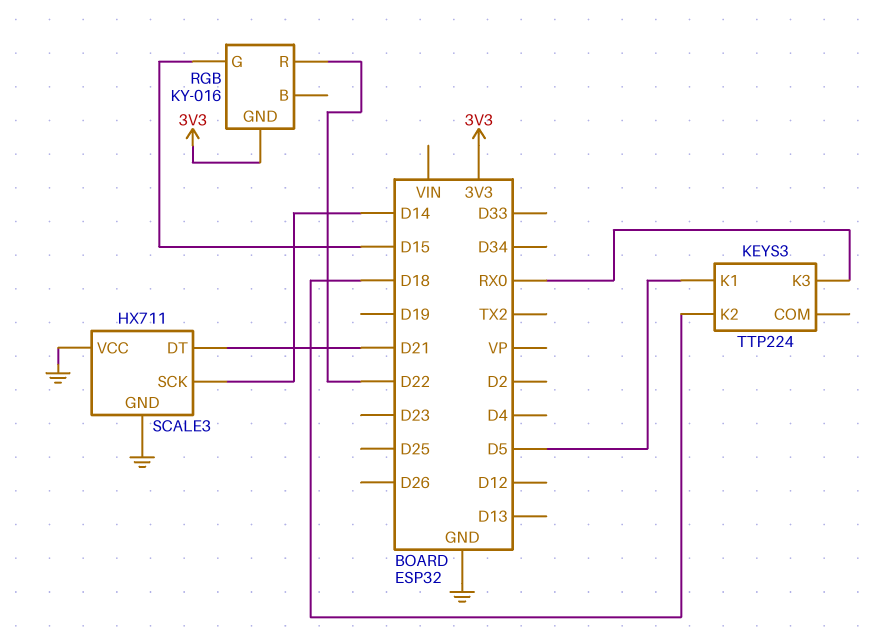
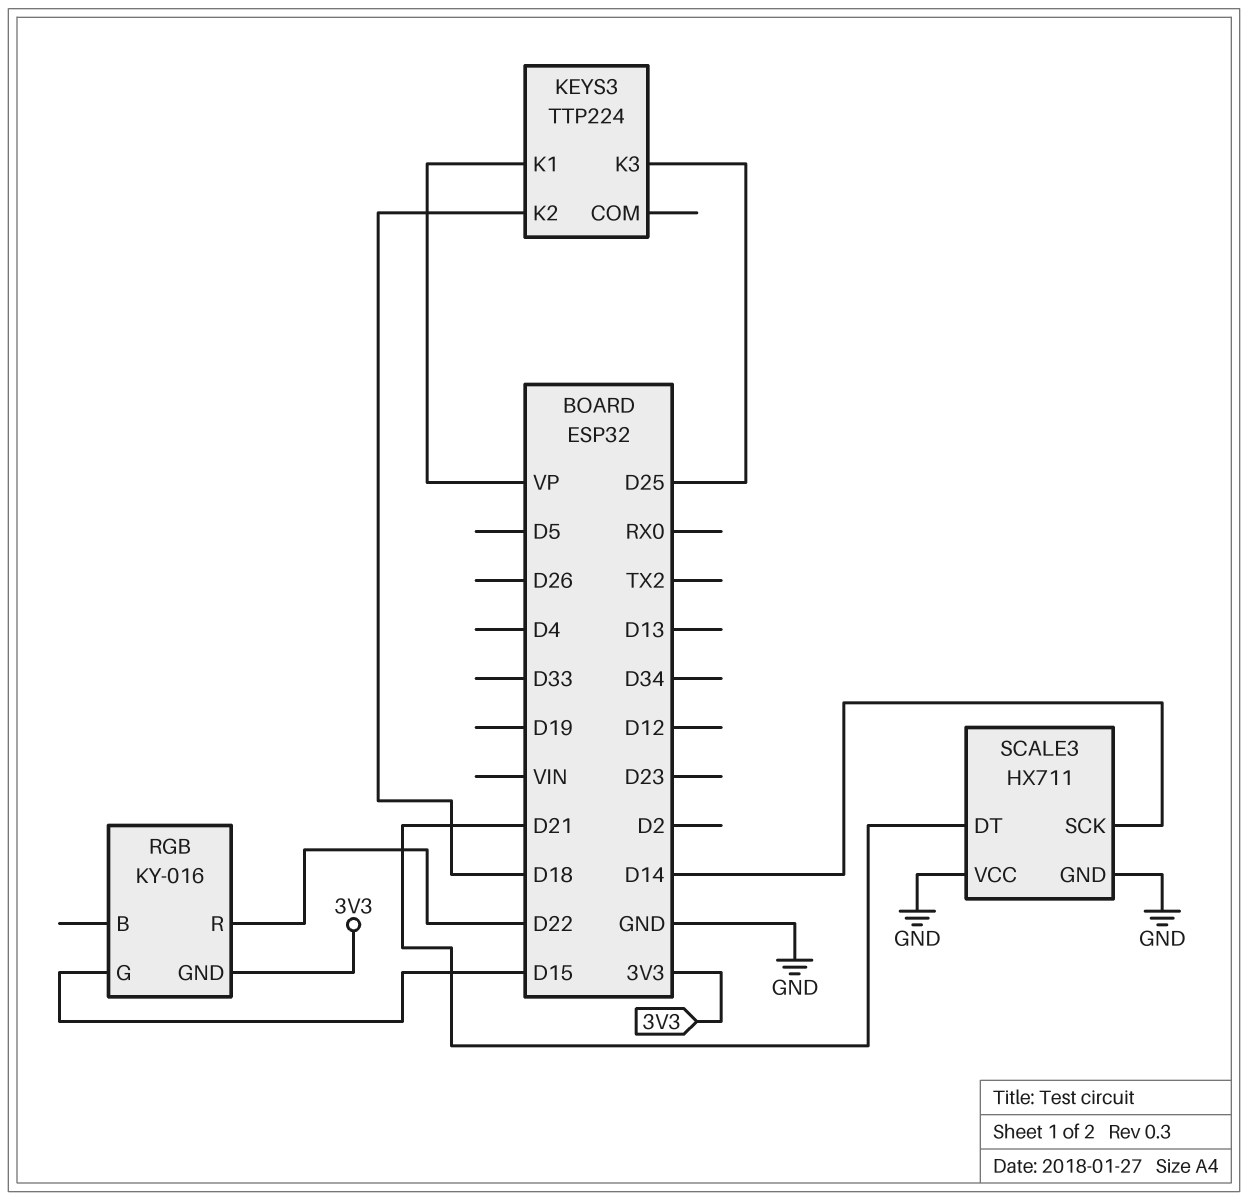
KEYS3 pin K1: D5 -> VP
KEYS3 pin K3: RX0 -> D25

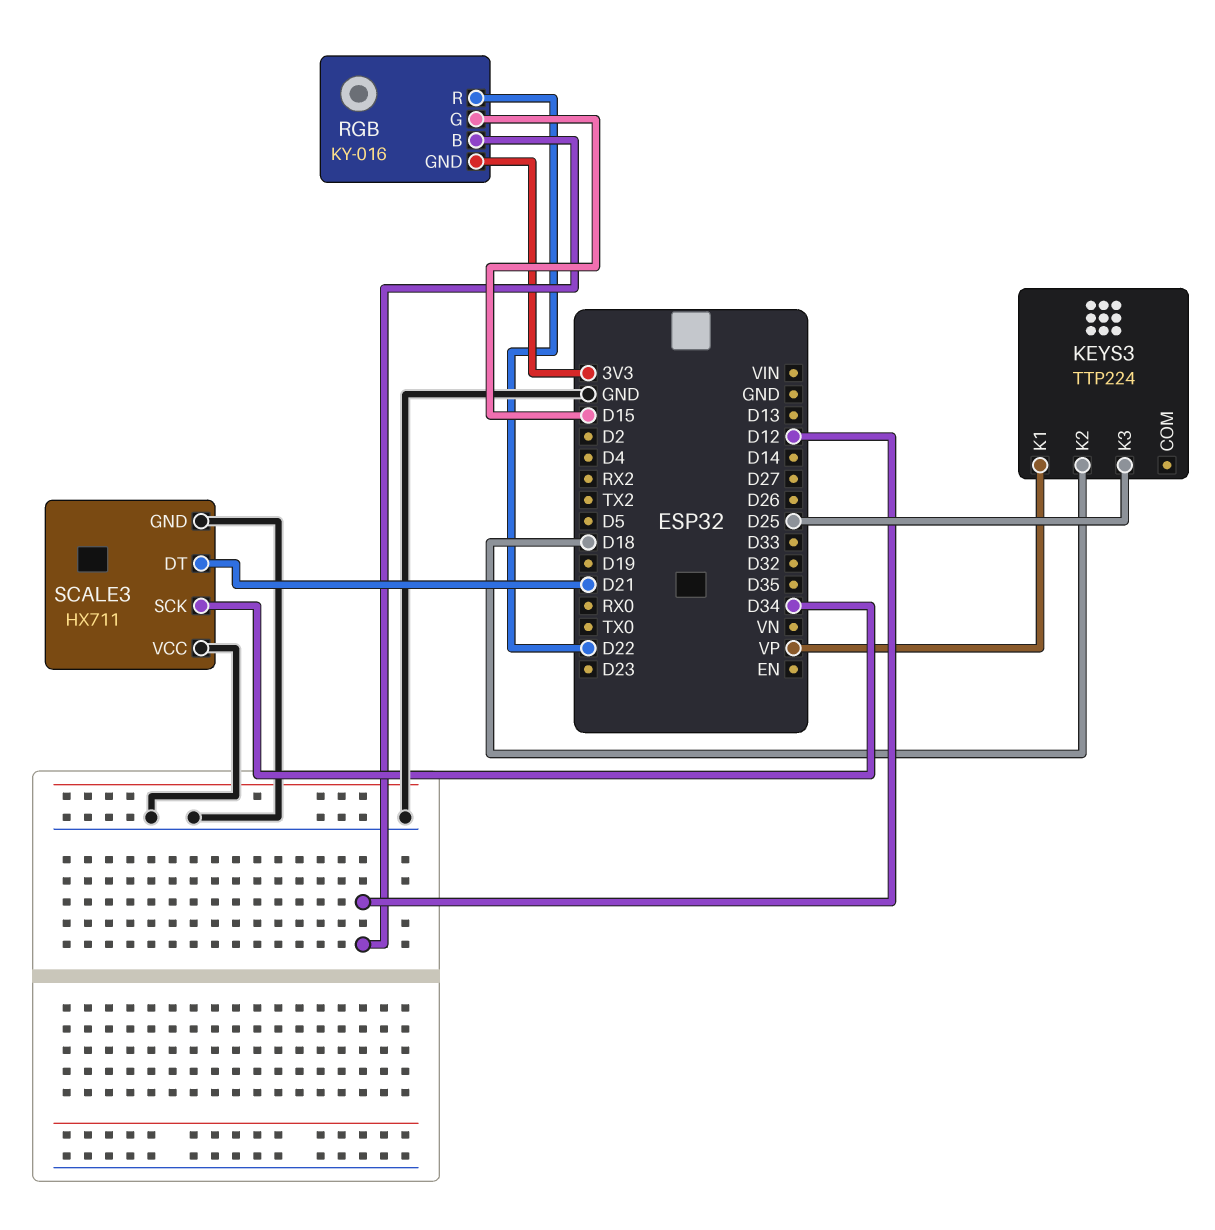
RGB pin B: none -> D12
SCALE3 pin SCK: D14 -> D34

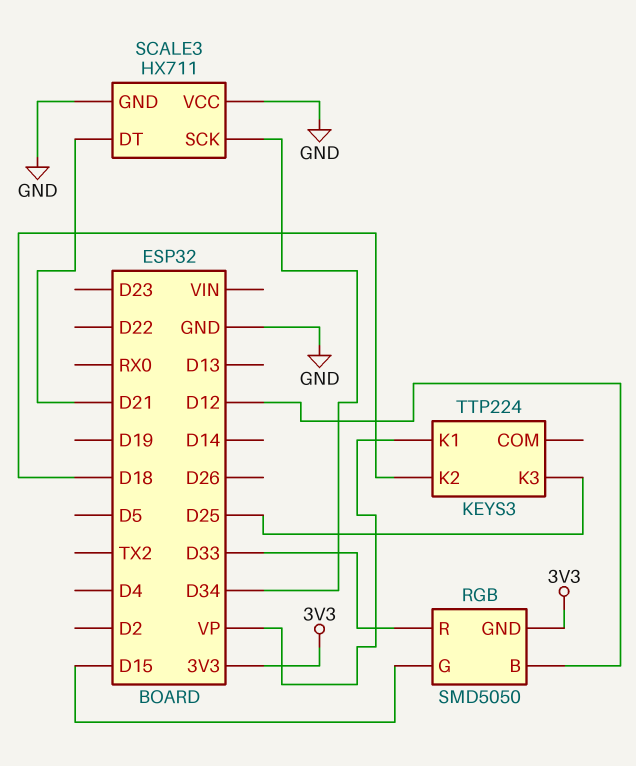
RGB: KY-016 -> SMD5050
RGB pin R: D22 -> D33

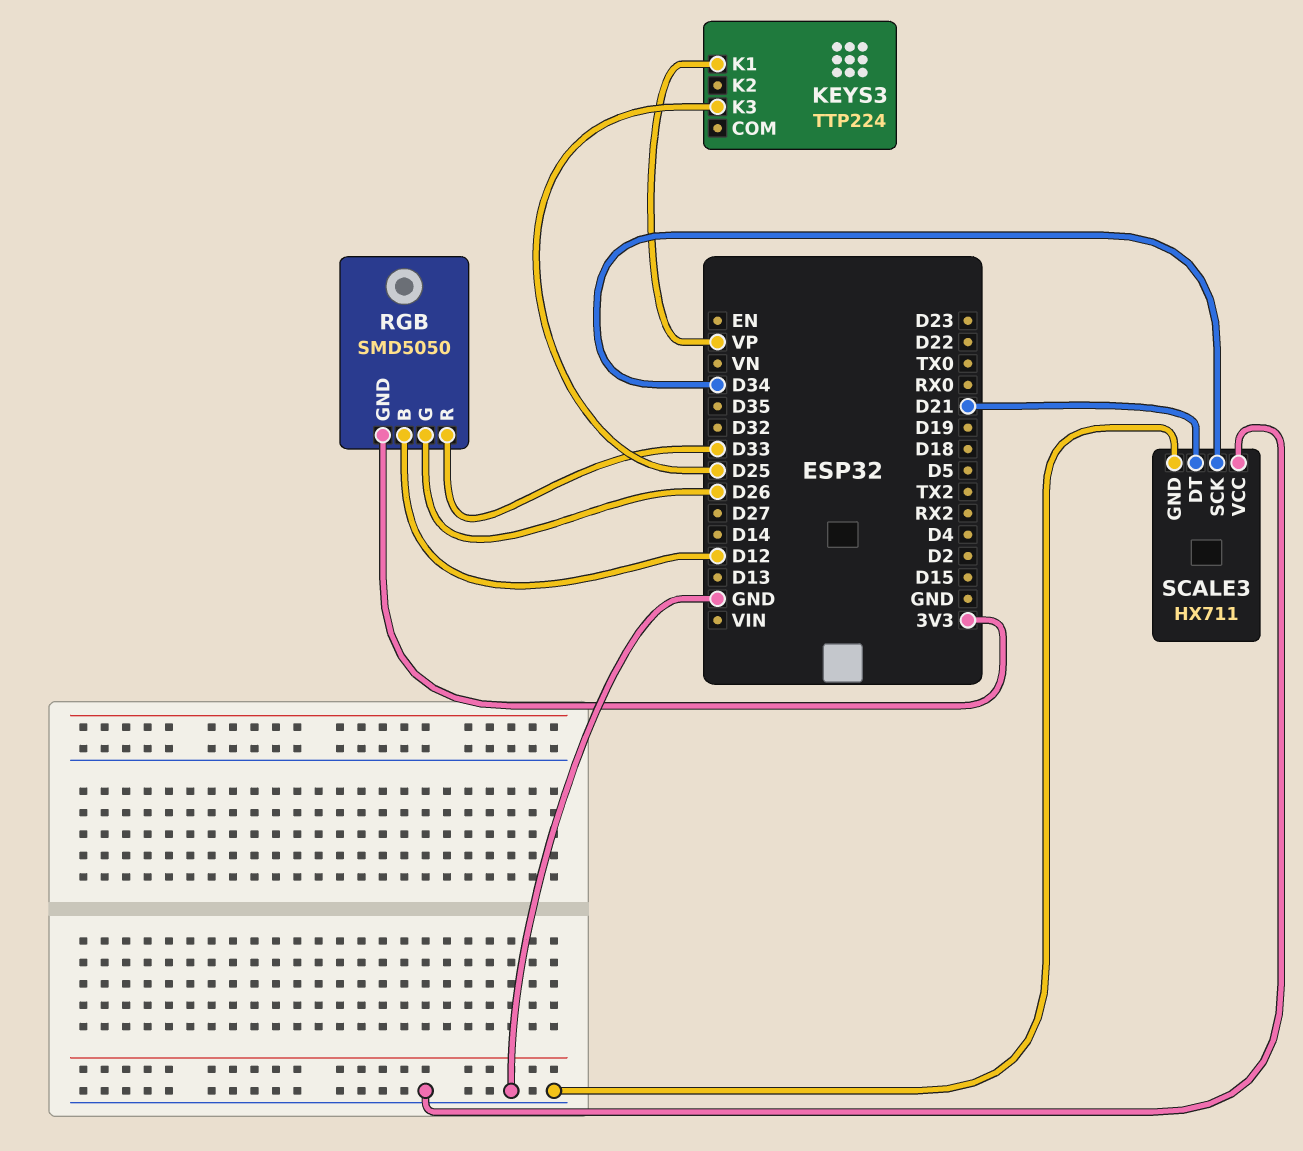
KEYS3 pin K2: D18 -> none
RGB pin G: D15 -> D26

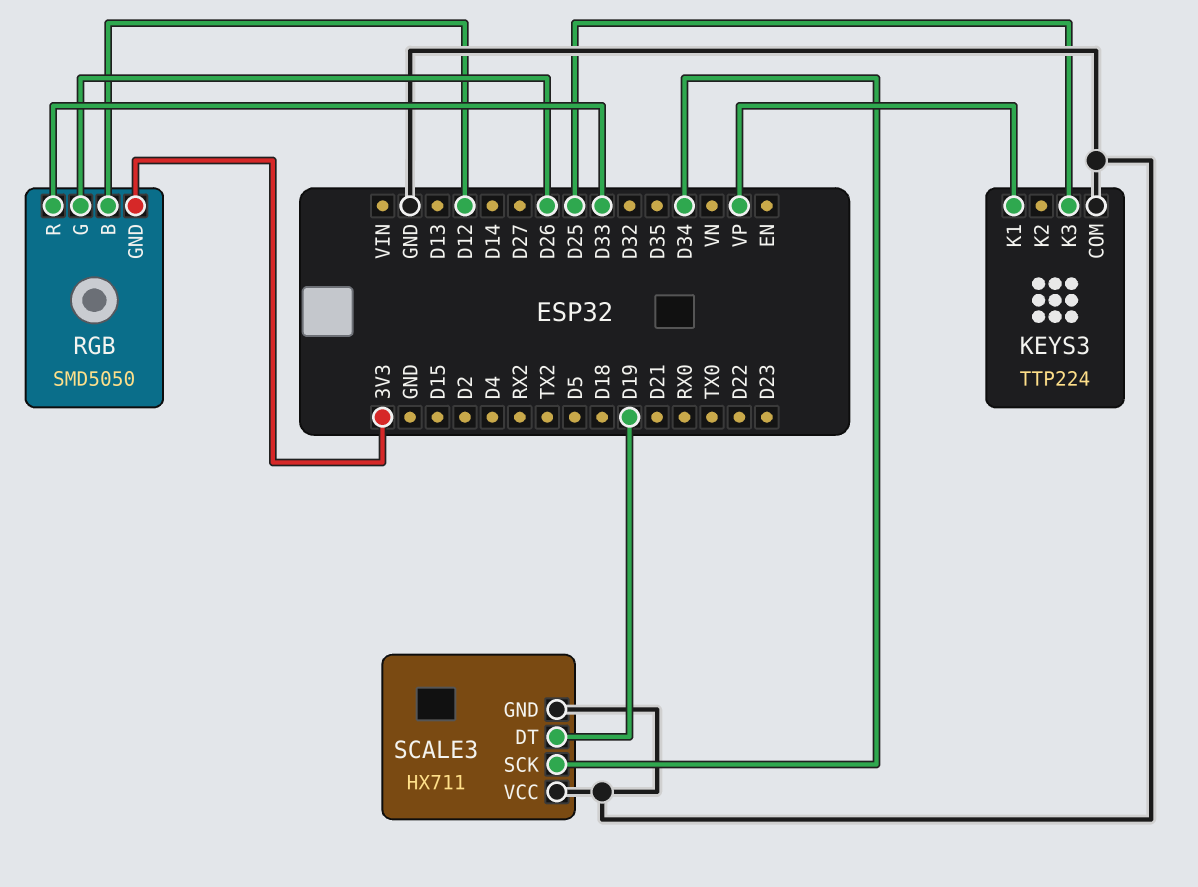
KEYS3 pin COM: none -> GND
SCALE3 pin DT: D21 -> D19

